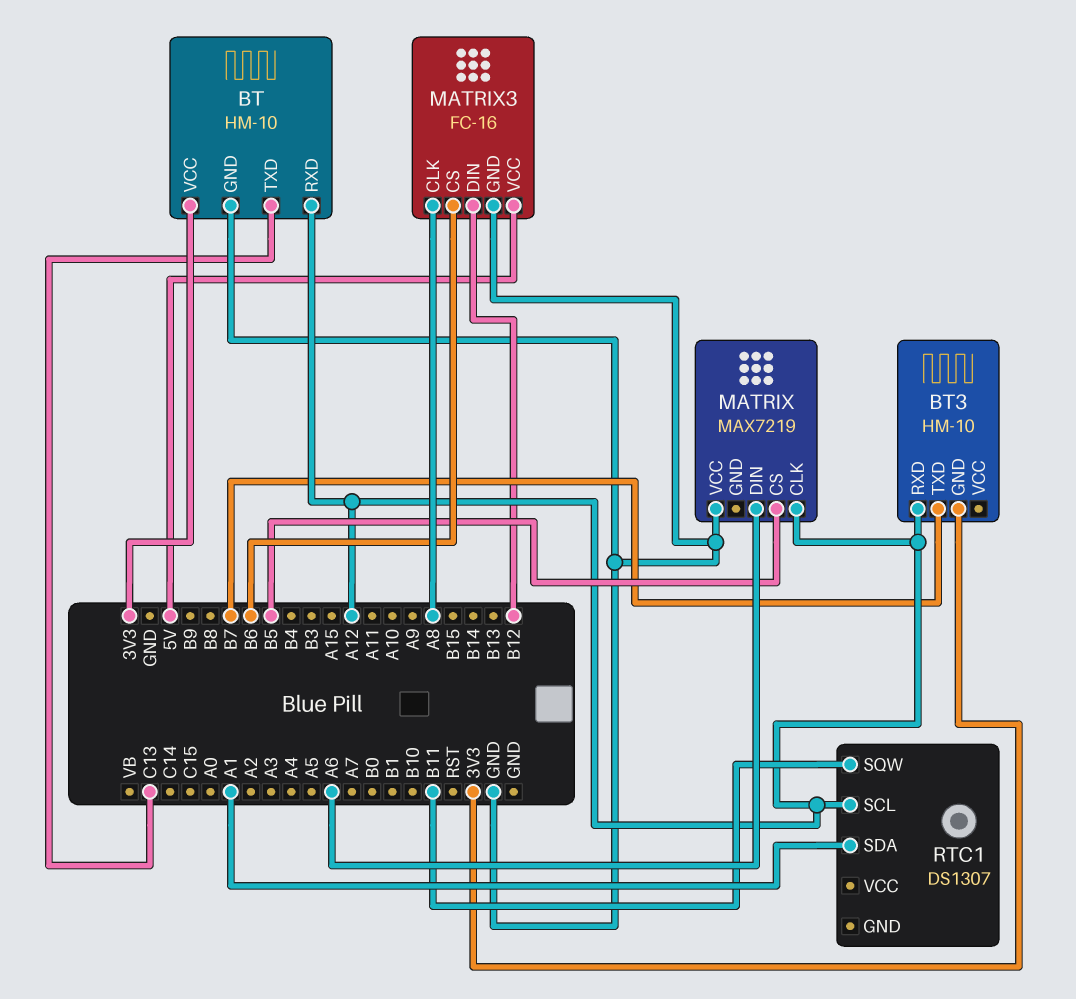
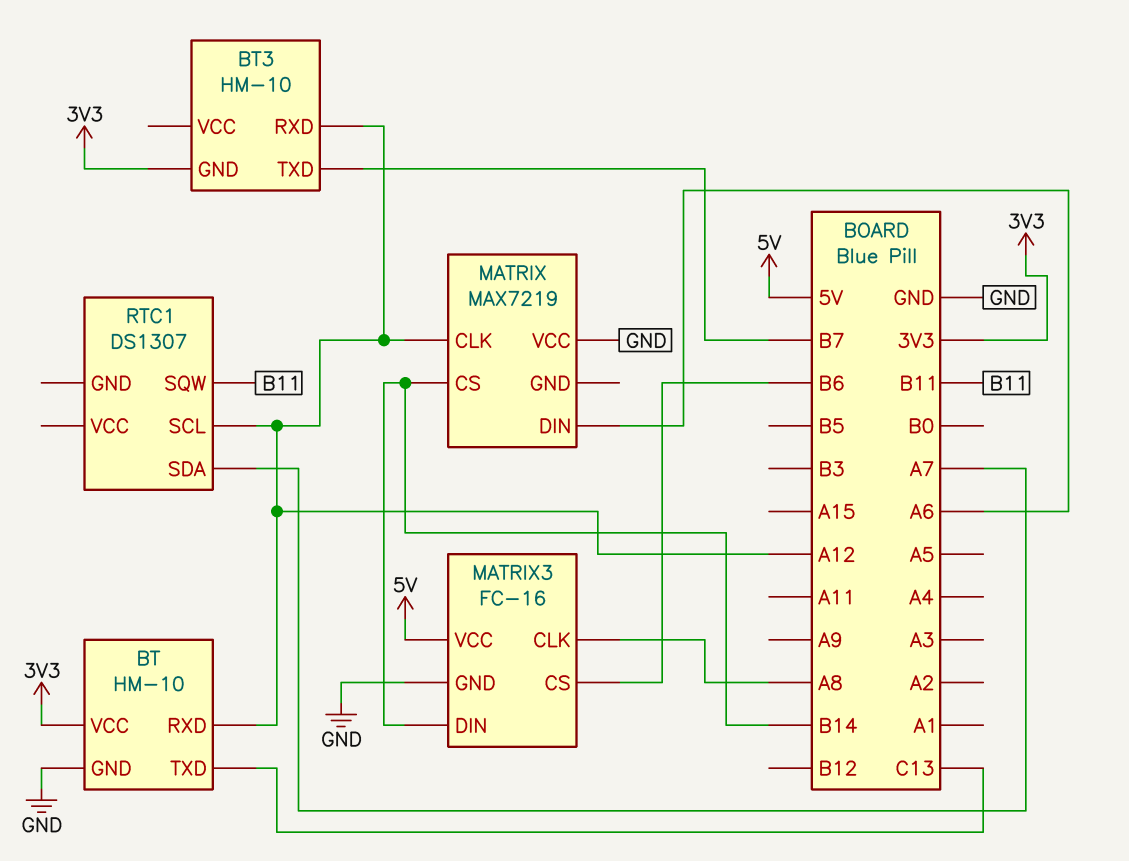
MATRIX pin CS: B5 -> B14
MATRIX3 pin DIN: B12 -> B14
RTC1 pin SDA: A1 -> A7

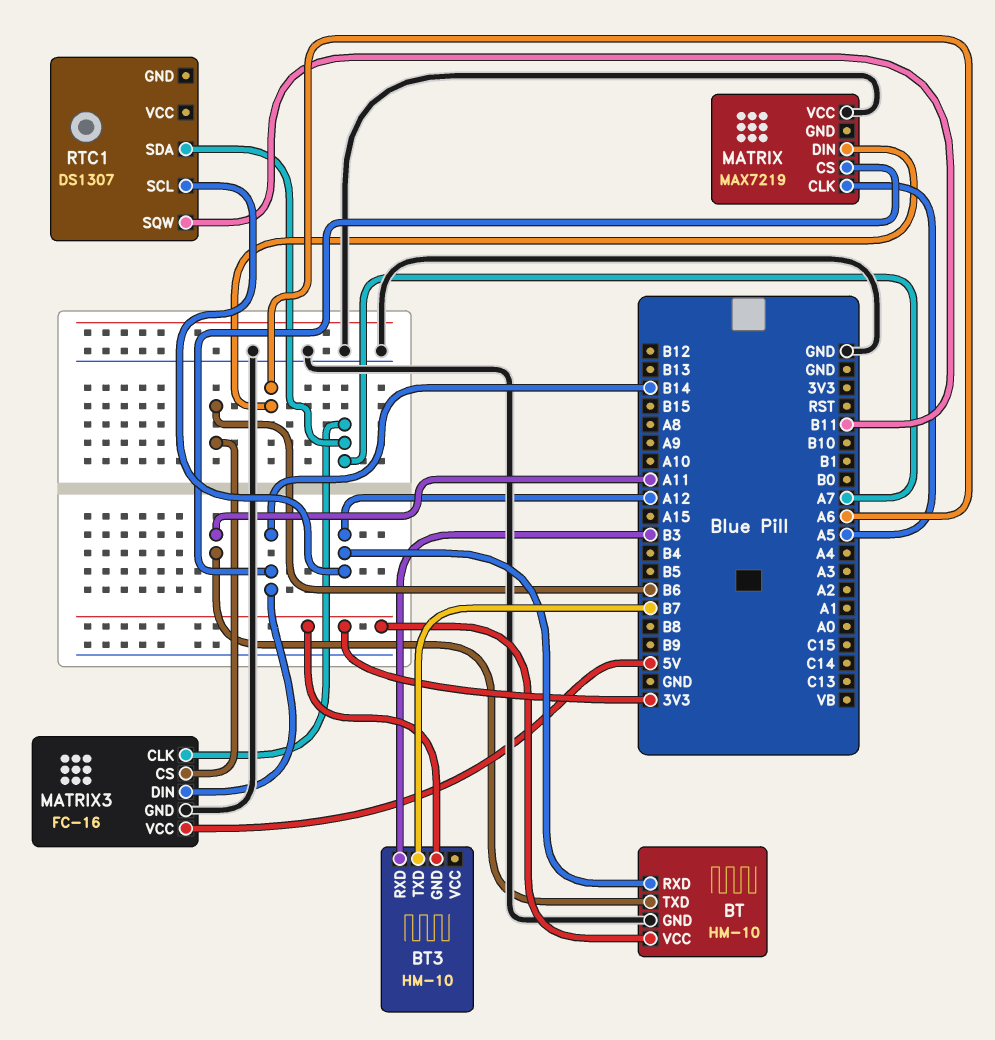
BT pin TXD: C13 -> A11
BT3 pin RXD: A12 -> B3
MATRIX pin CLK: A12 -> A5
MATRIX3 pin CLK: A8 -> A7

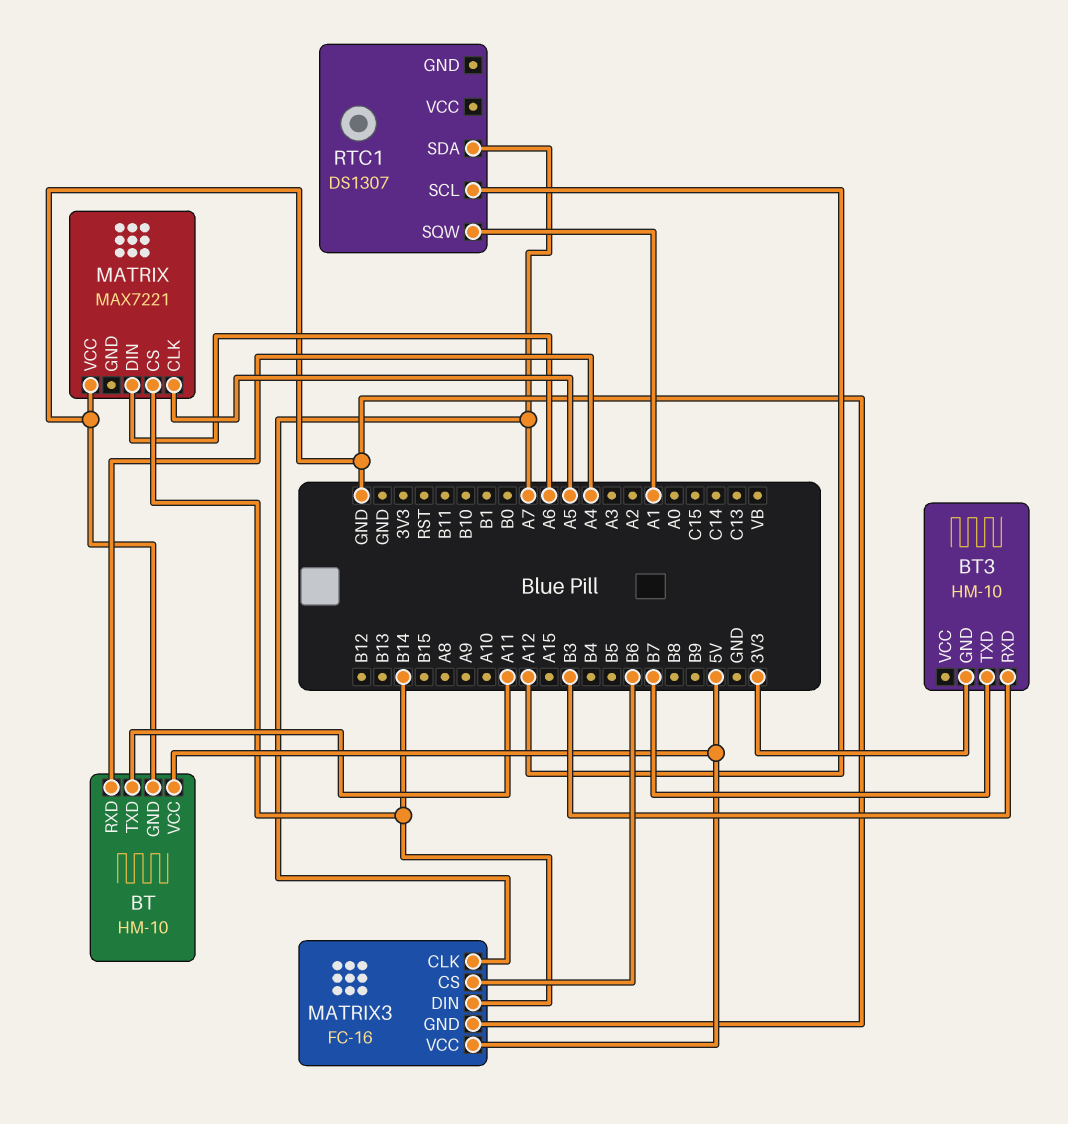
BT pin RXD: A12 -> A4
BT pin VCC: 3V3 -> 5V
MATRIX: MAX7219 -> MAX7221
RTC1 pin SQW: B11 -> A1

